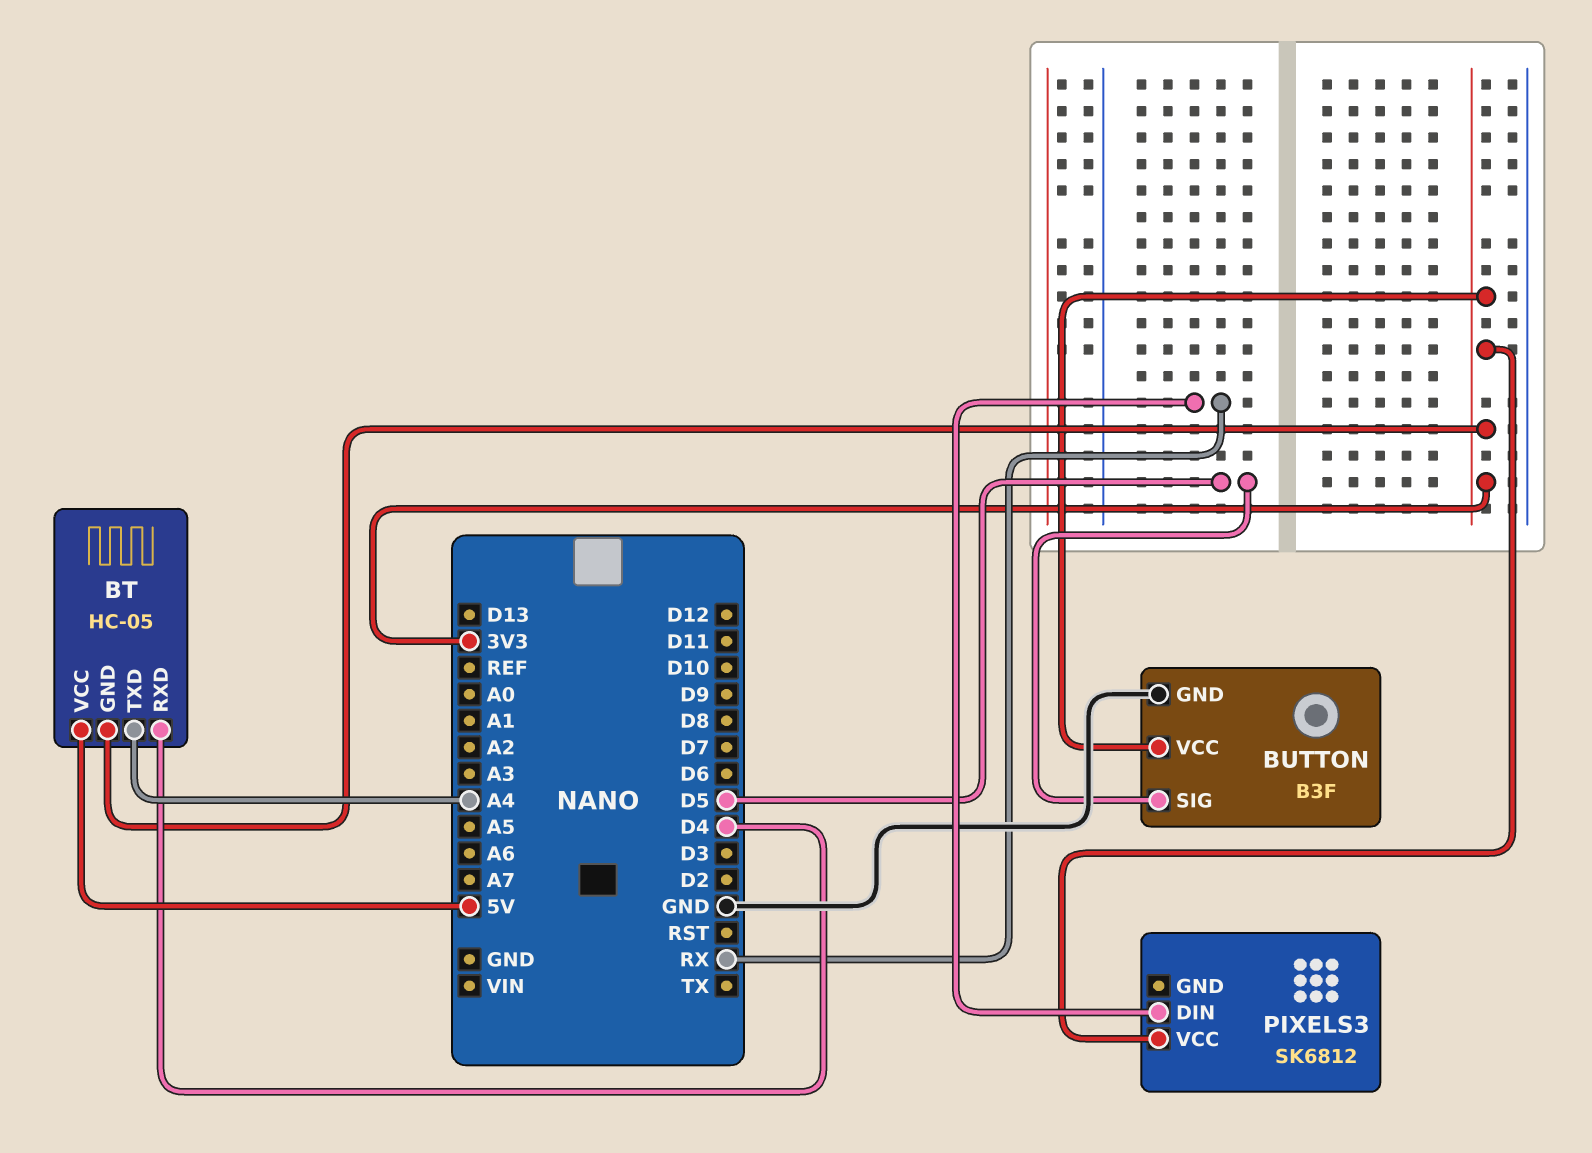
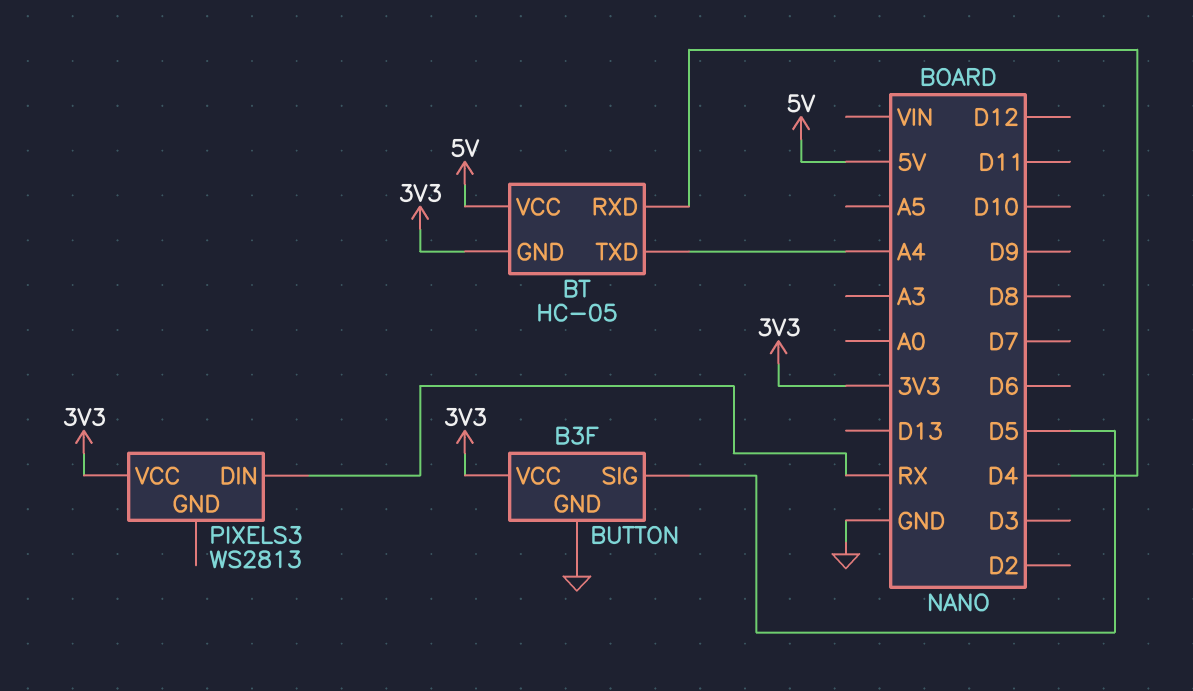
PIXELS3: SK6812 -> WS2813

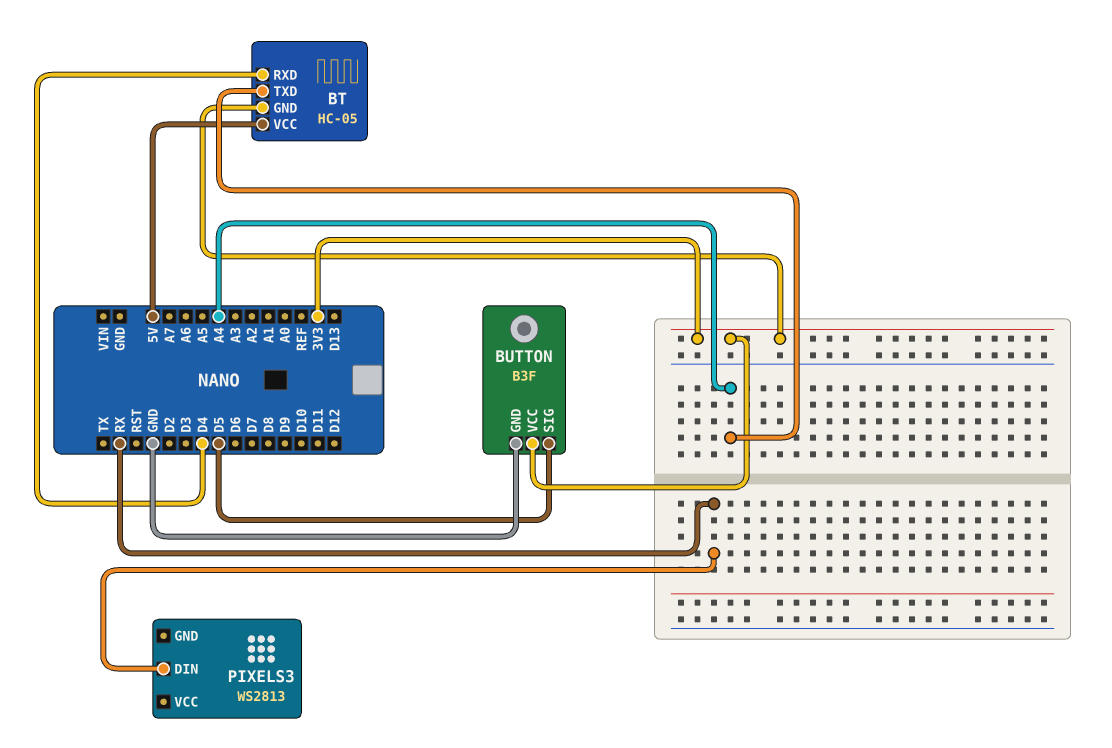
PIXELS3 pin VCC: 3V3 -> none

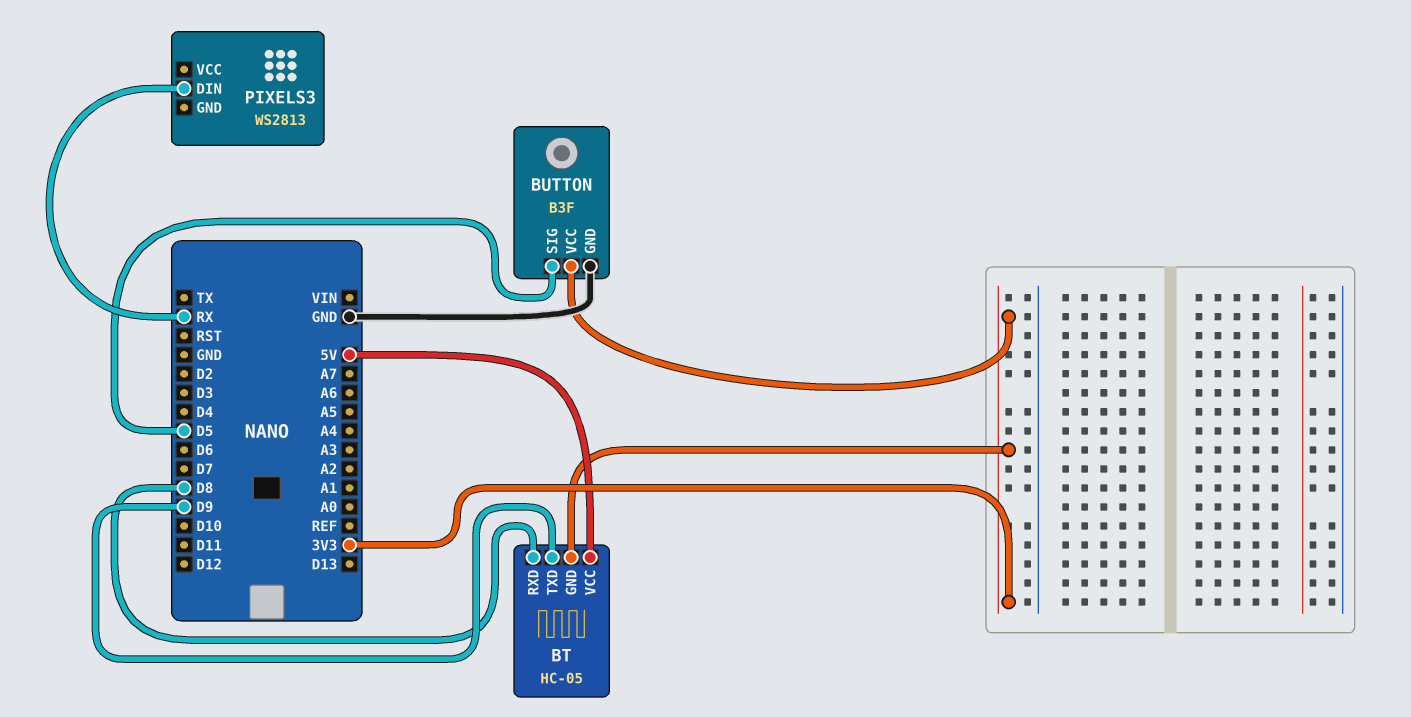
BT pin RXD: D4 -> D8
BT pin TXD: A4 -> D9

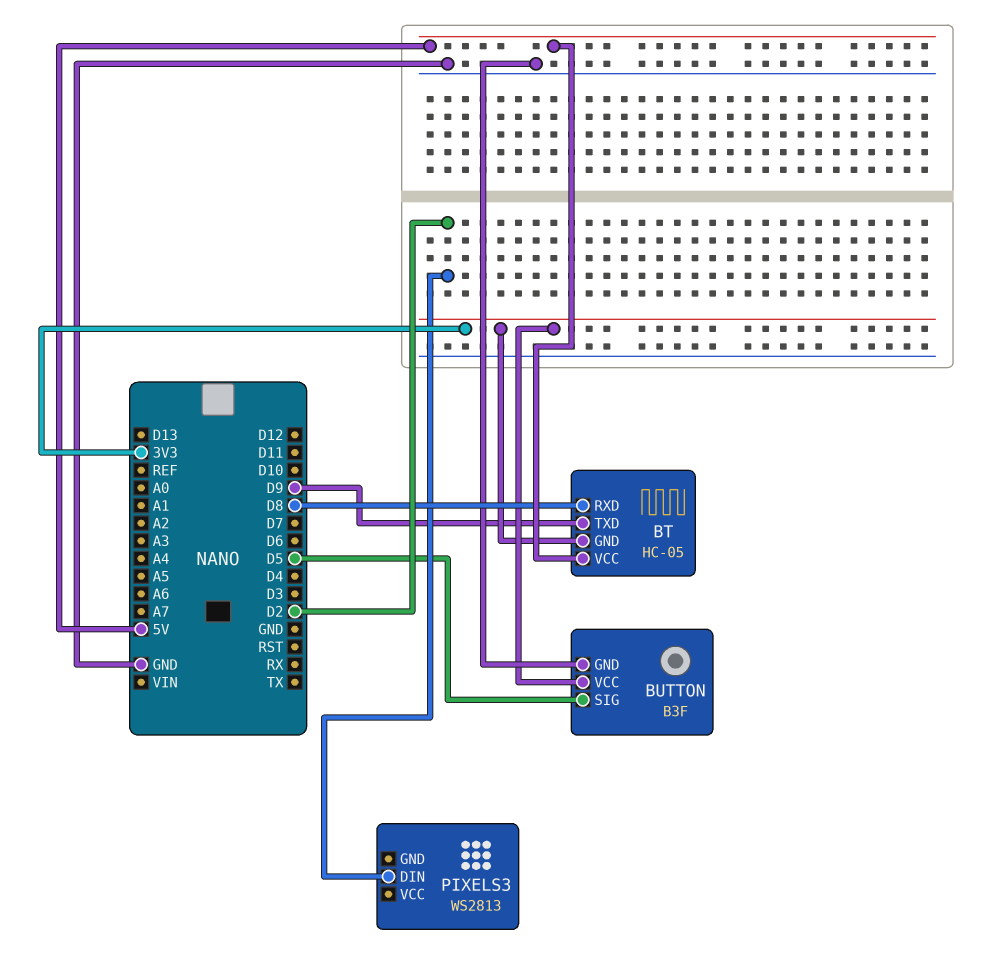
PIXELS3 pin DIN: RX -> D2

